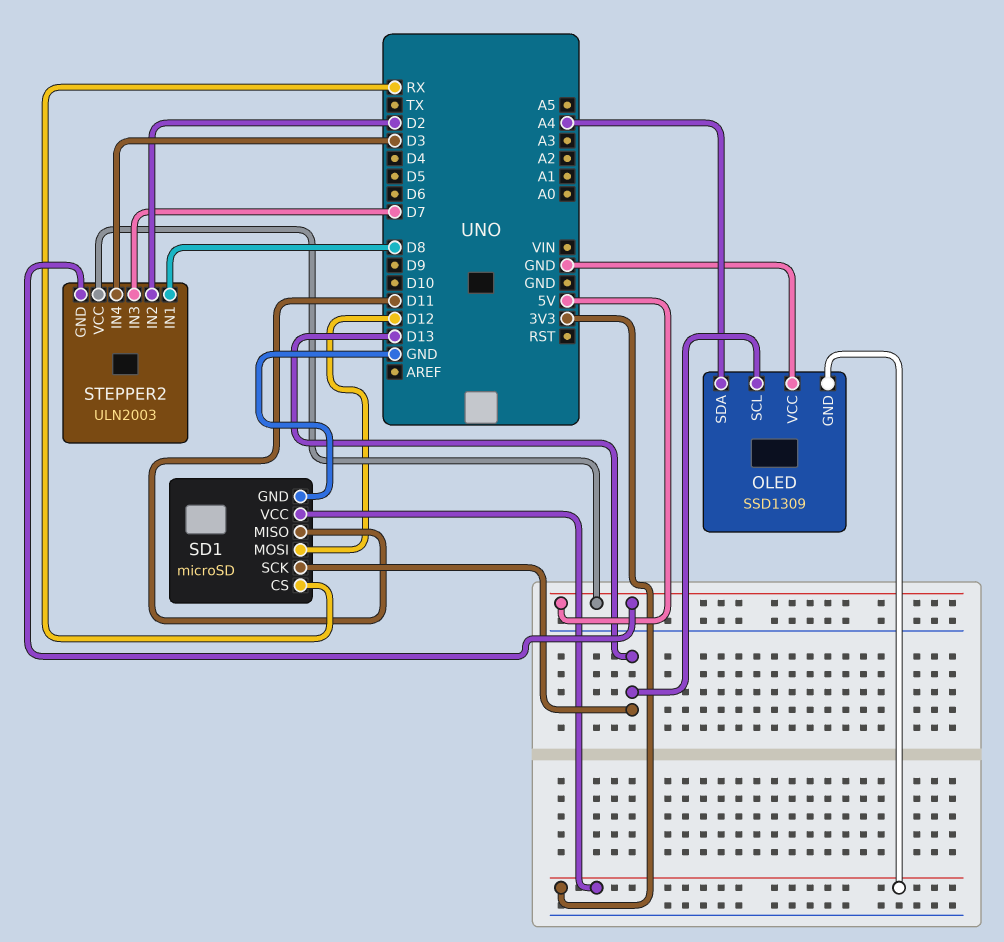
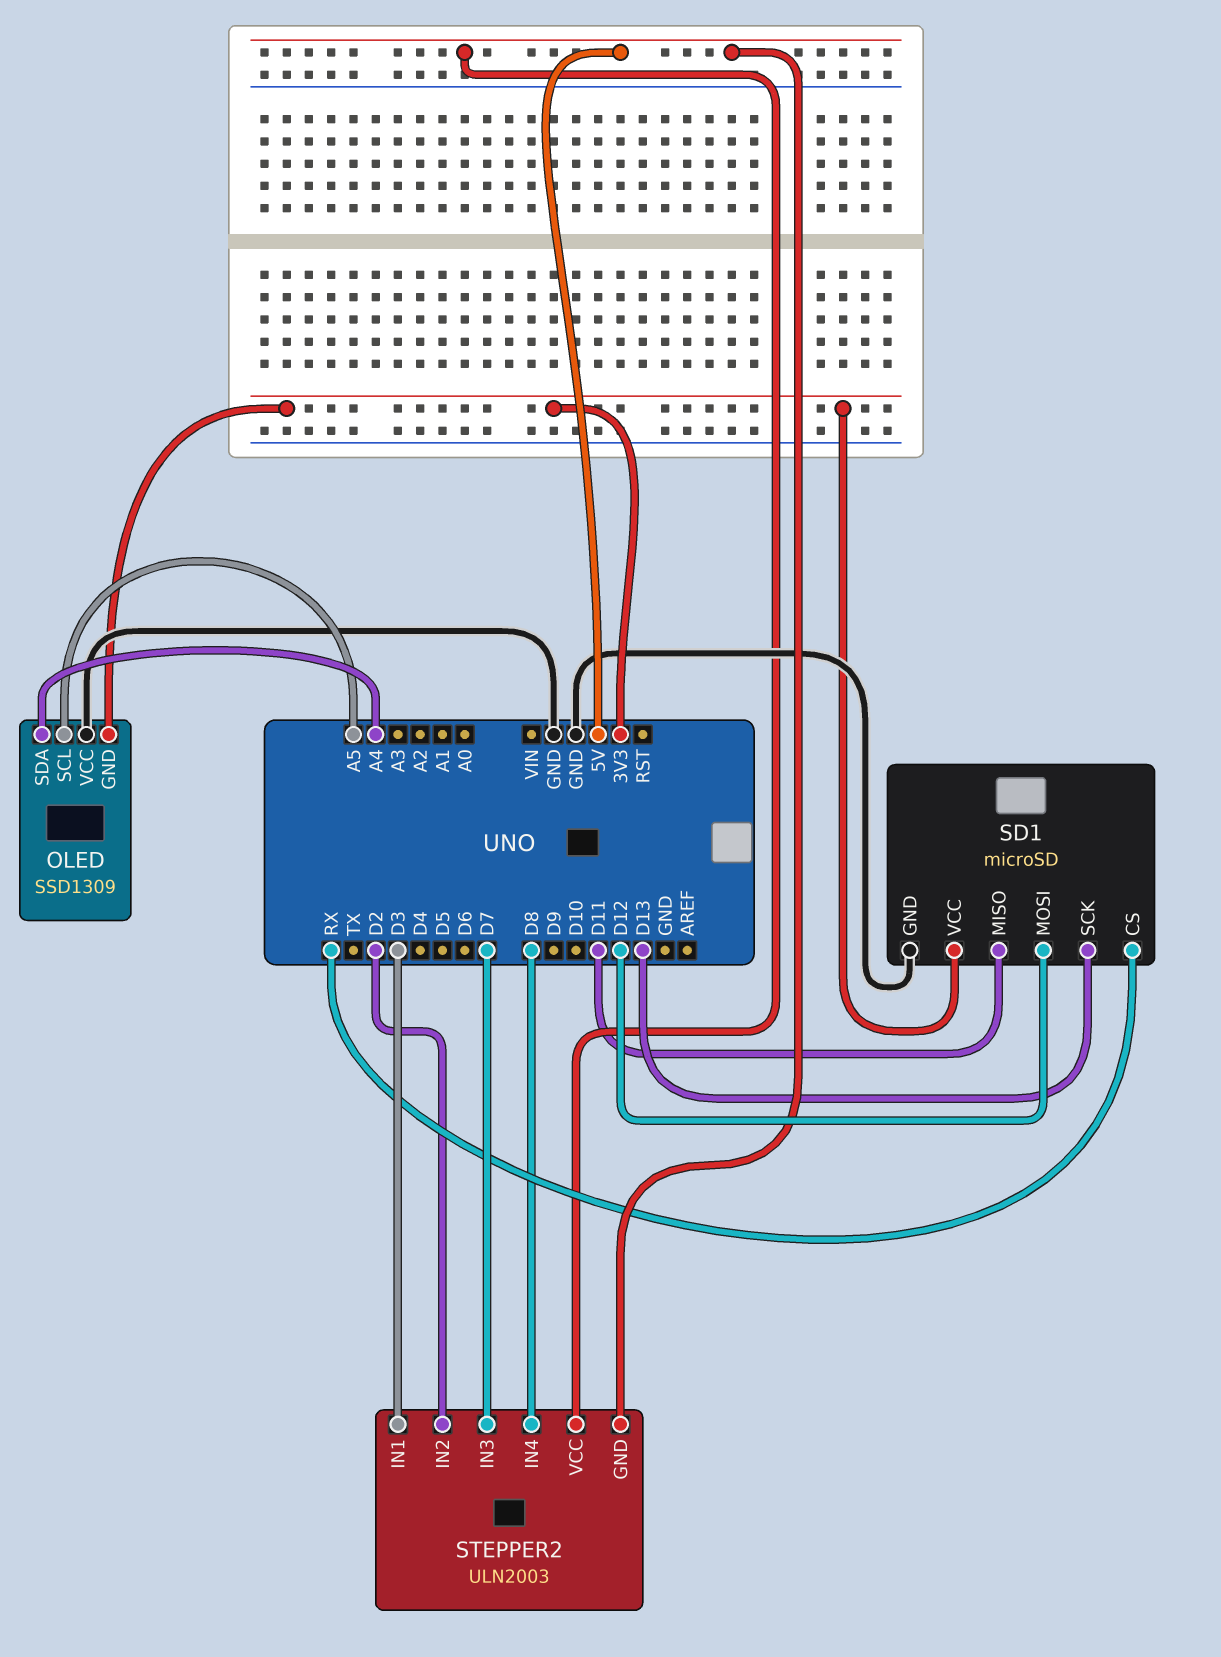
OLED pin SCL: D13 -> A5
STEPPER2 pin IN1: D8 -> D3
STEPPER2 pin IN4: D3 -> D8

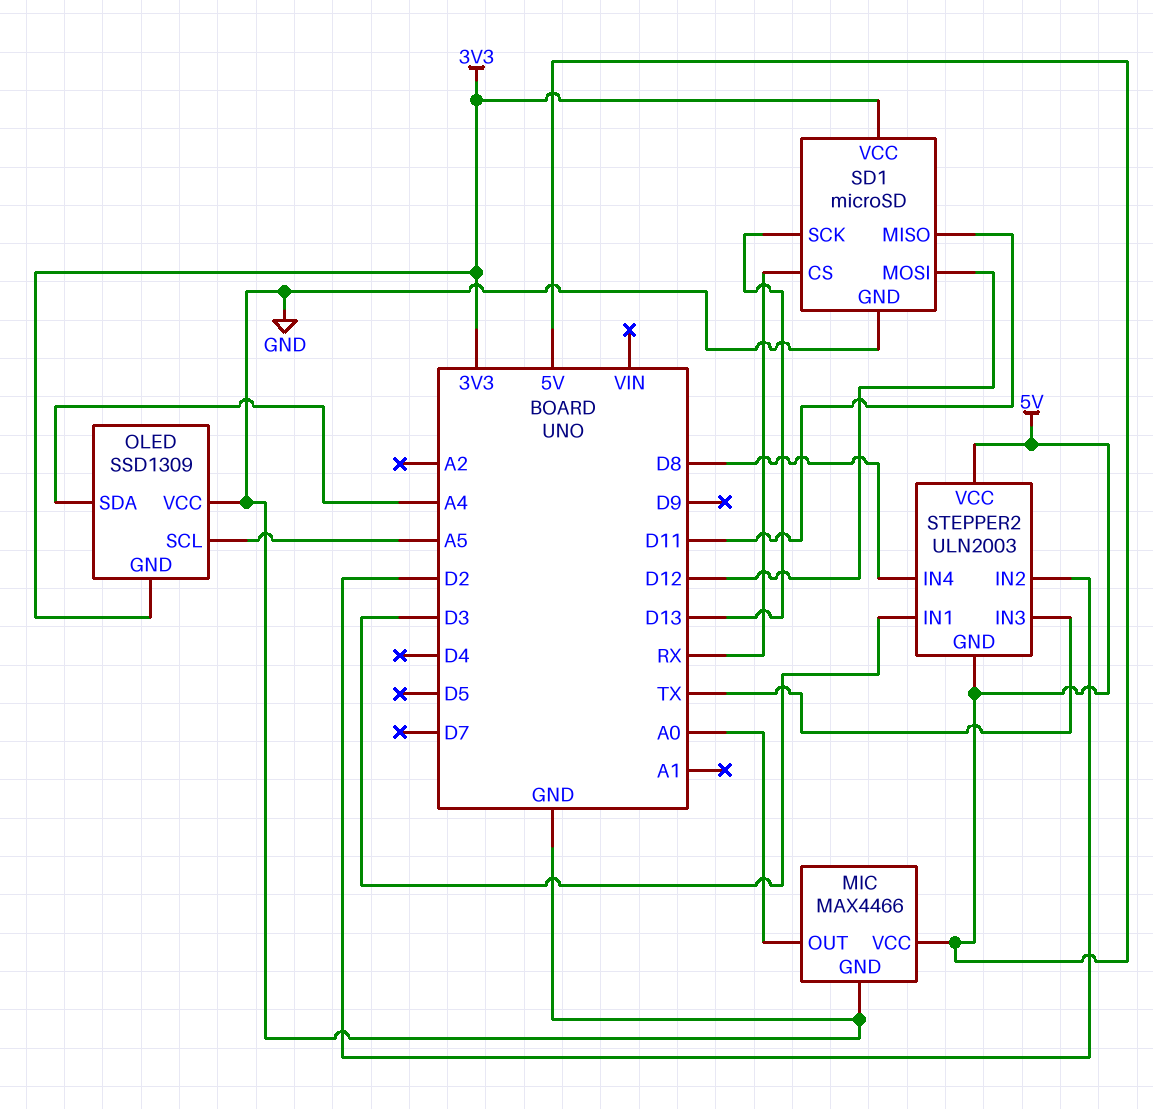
MIC: none -> MAX4466
MIC pin GND: none -> GND
MIC pin OUT: none -> A0
MIC pin VCC: none -> 5V
STEPPER2 pin IN3: D7 -> TX

